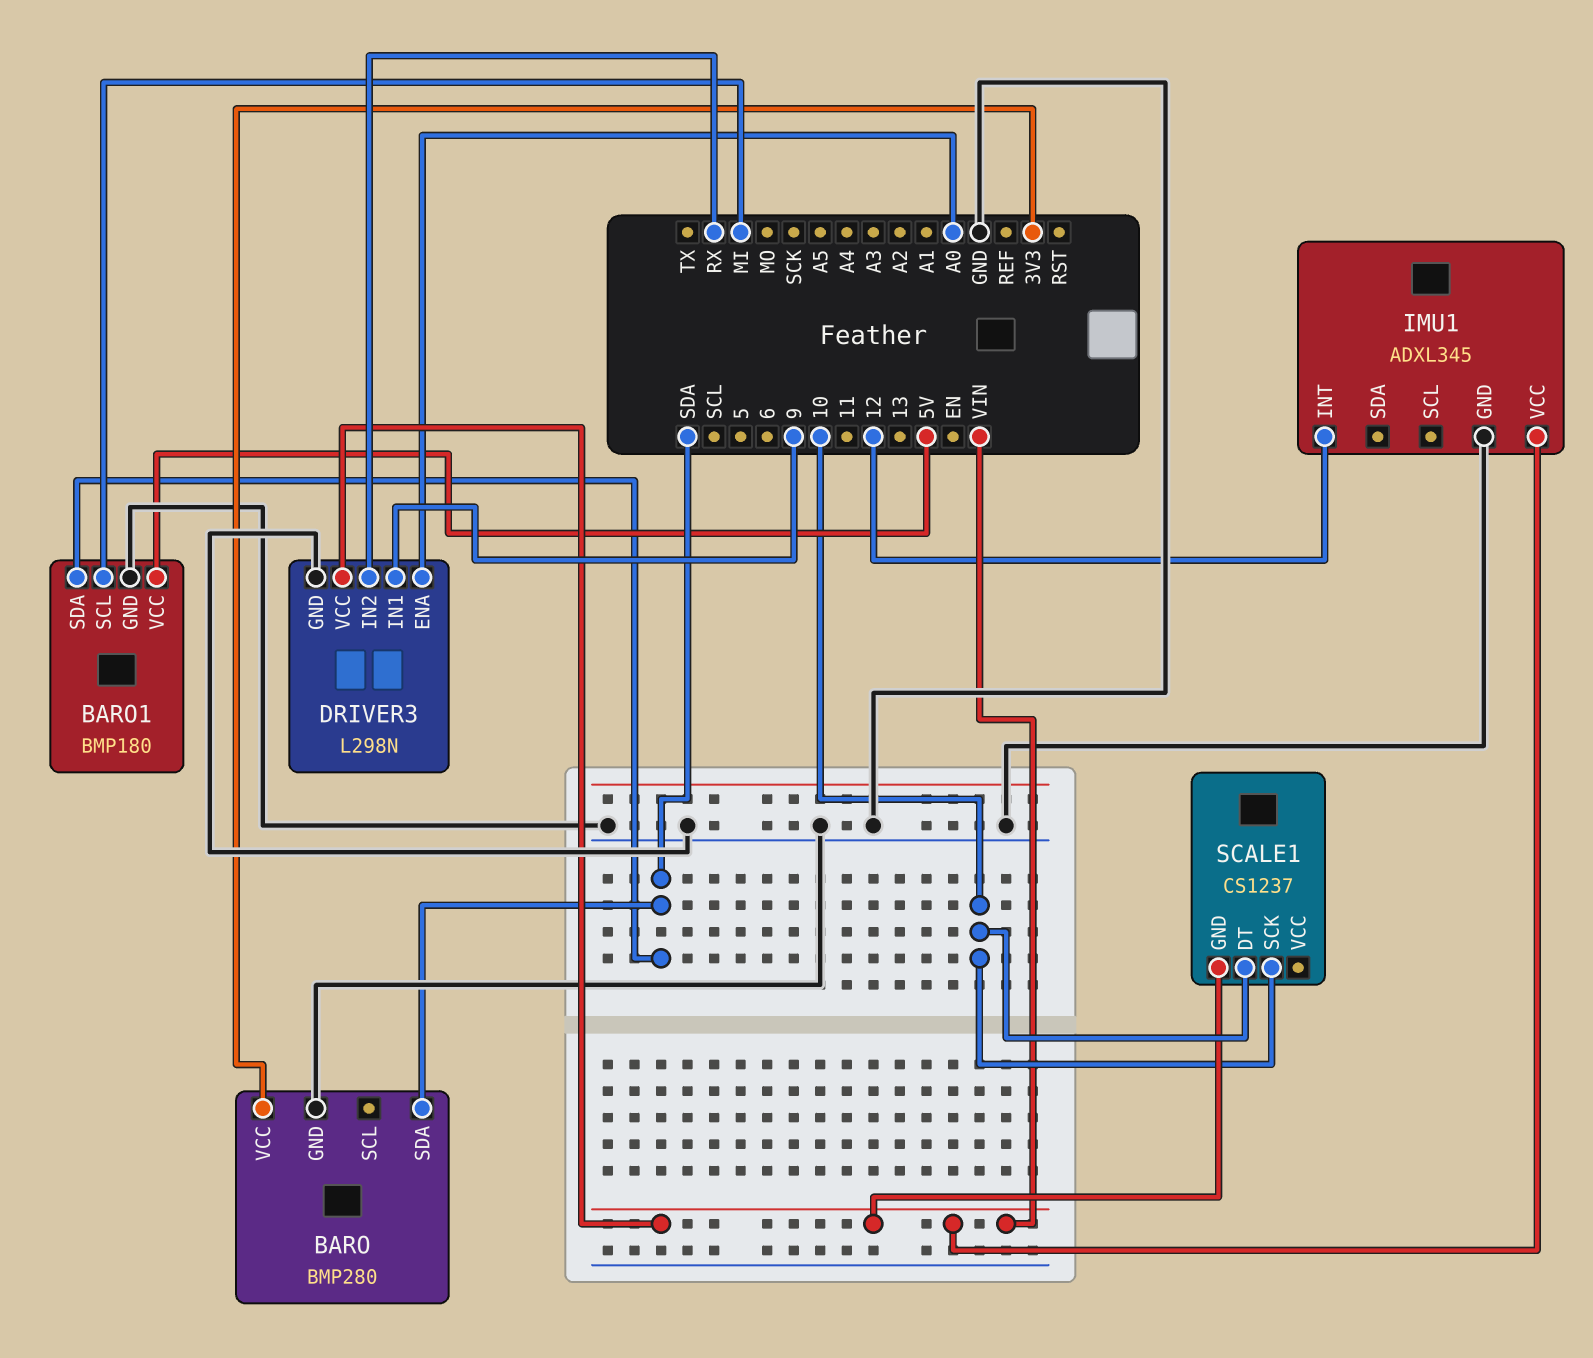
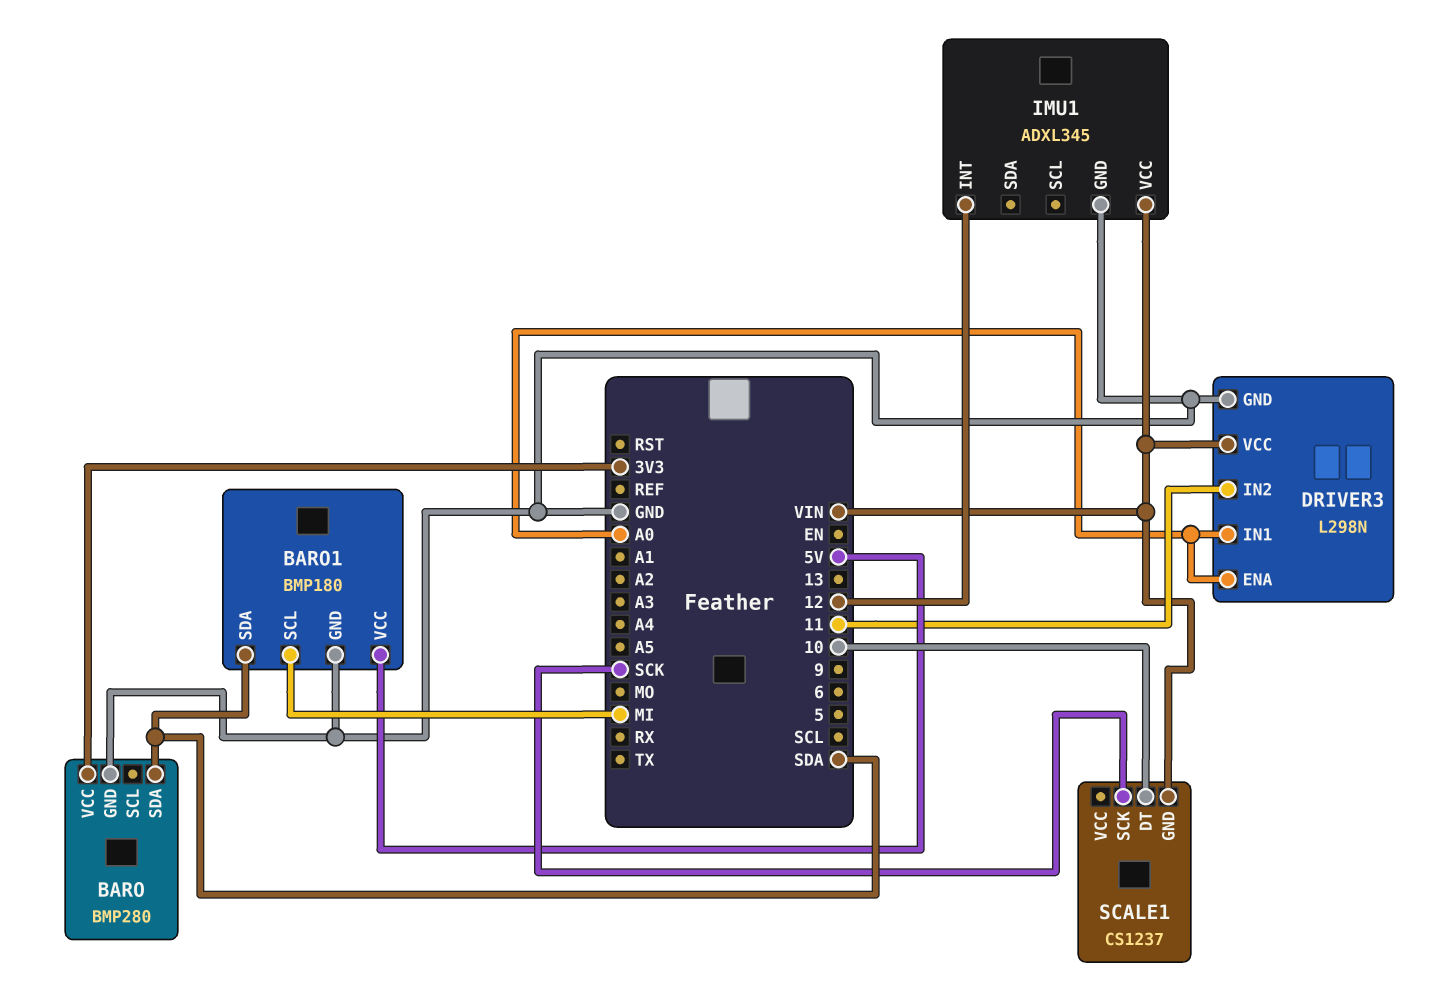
DRIVER3 pin IN1: 9 -> A0
DRIVER3 pin IN2: RX -> 11
SCALE1 pin SCK: 10 -> SCK

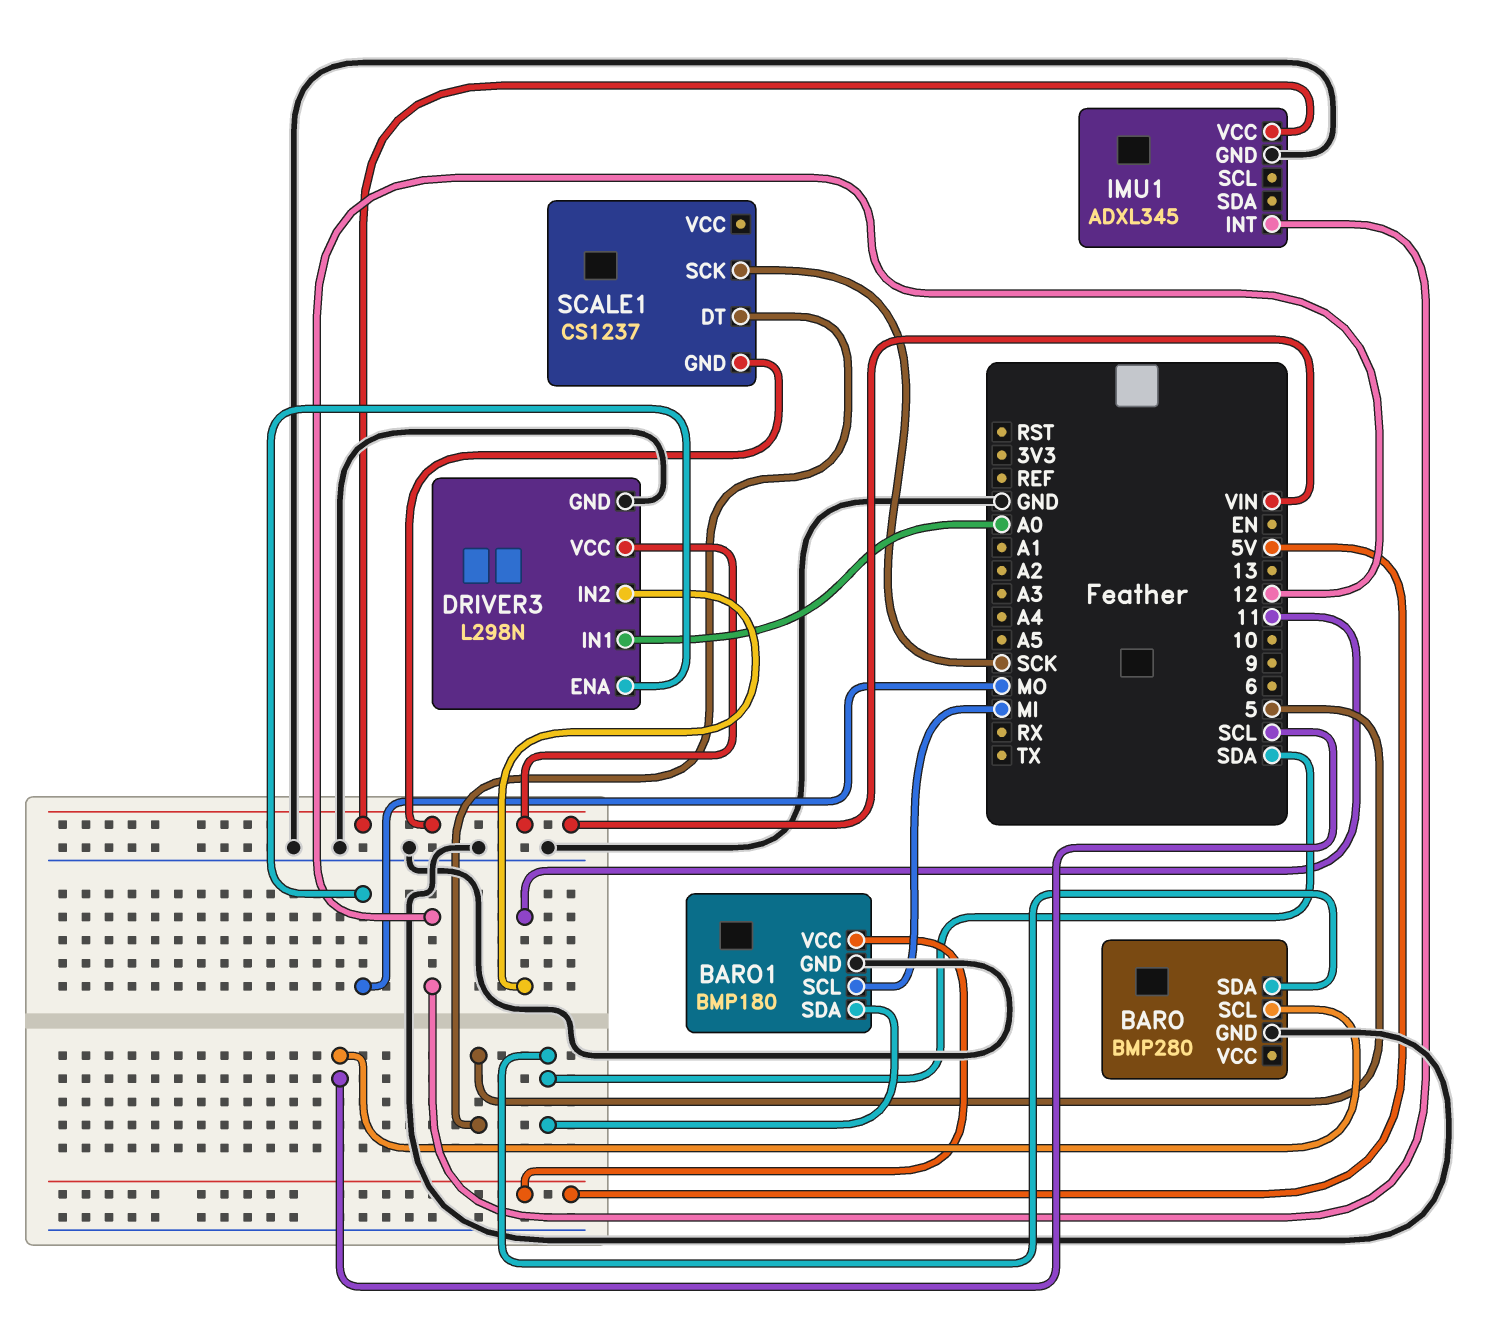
BARO pin SCL: none -> SCL
BARO pin VCC: 3V3 -> none
DRIVER3 pin ENA: A0 -> MO
SCALE1 pin DT: 10 -> 5

